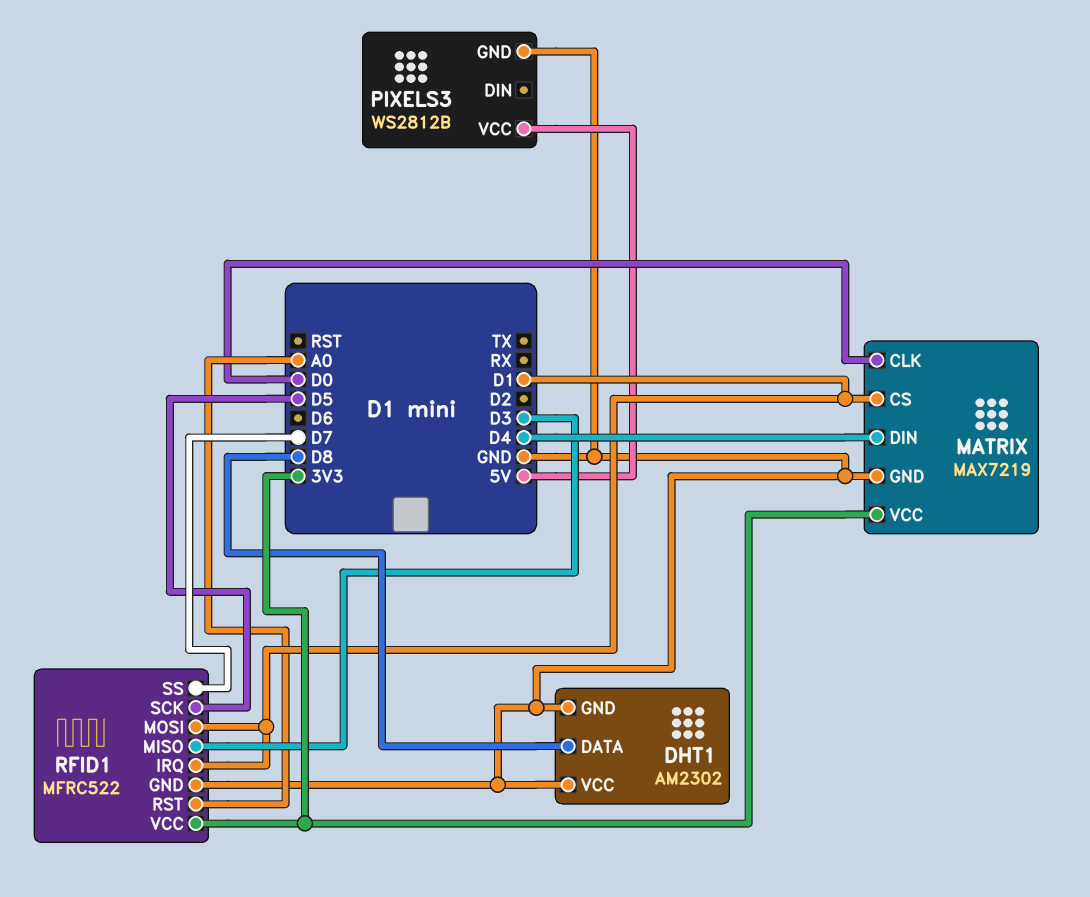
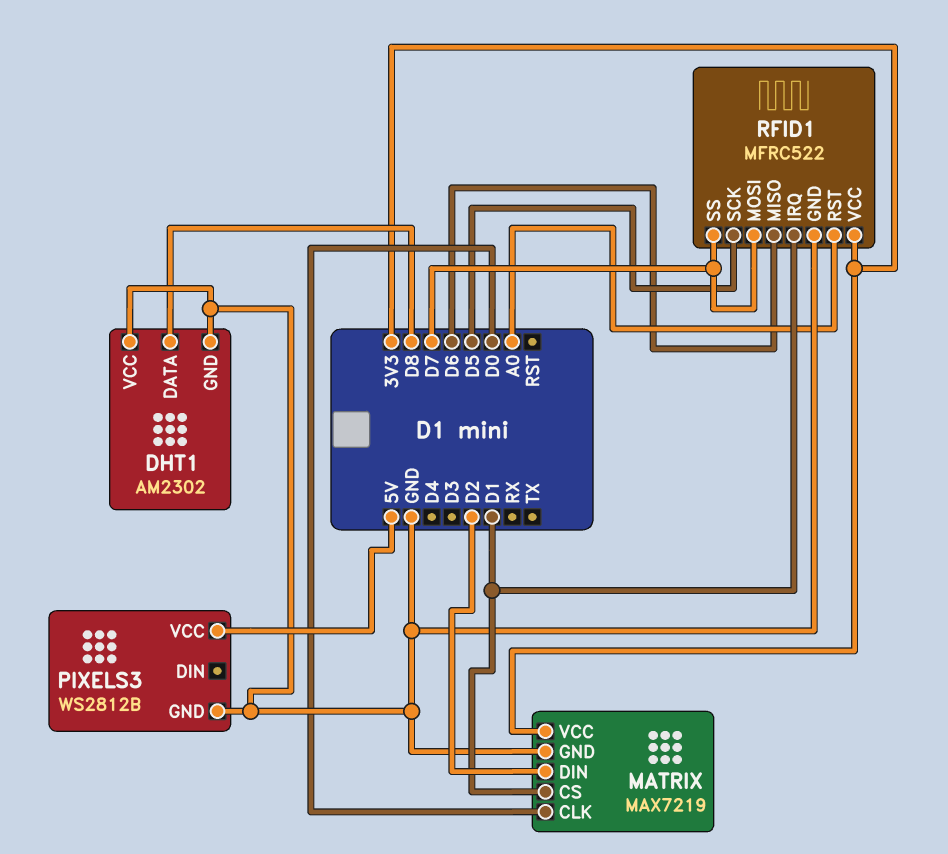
MATRIX pin DIN: D4 -> D2
RFID1 pin MISO: D3 -> D6
RFID1 pin MOSI: D1 -> D7

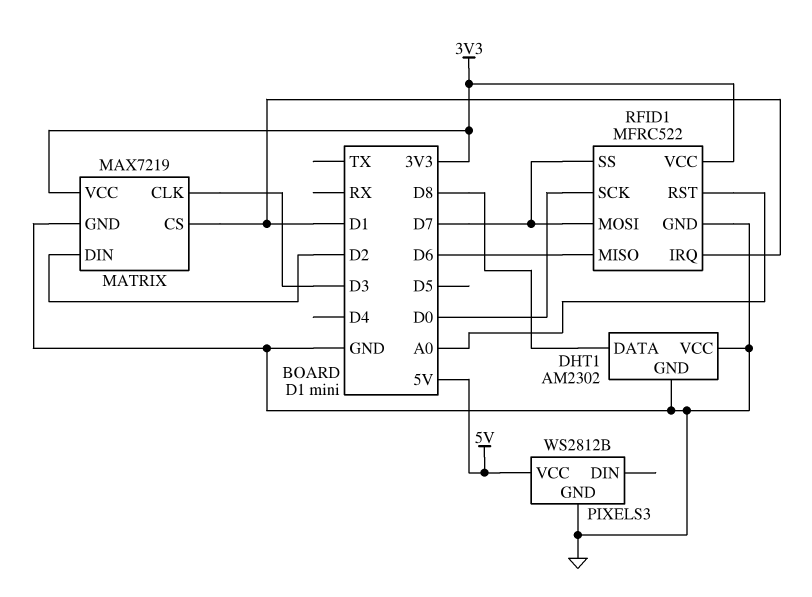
MATRIX pin CLK: D0 -> D3
RFID1 pin SCK: D5 -> D0

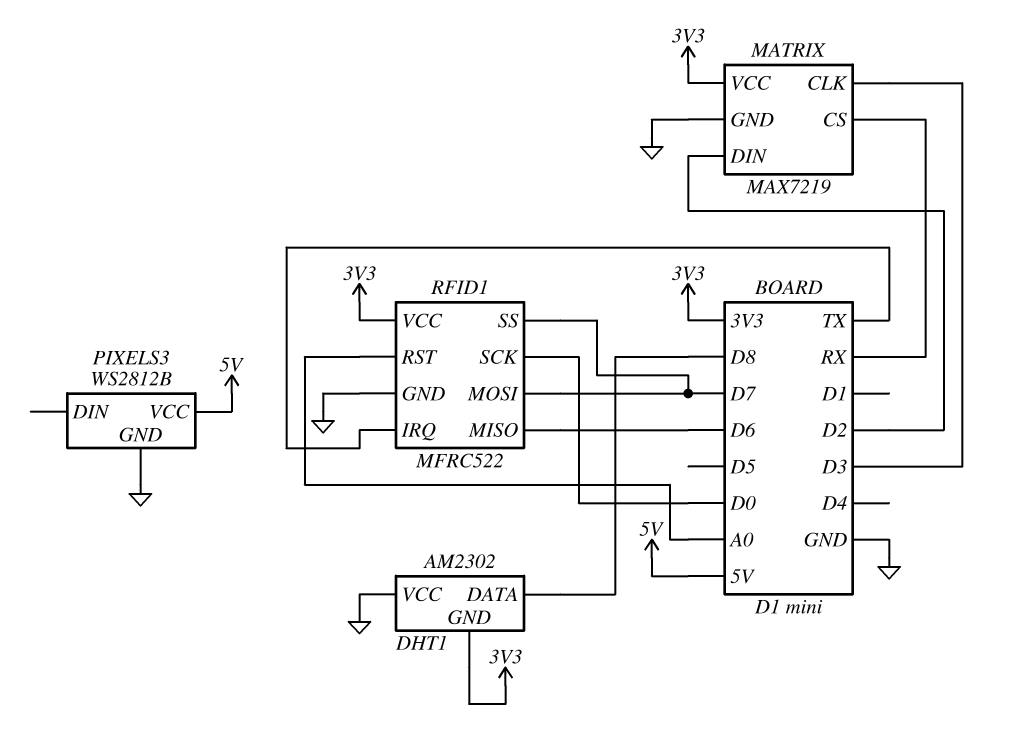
DHT1 pin GND: GND -> 3V3
MATRIX pin CS: D1 -> RX
RFID1 pin IRQ: D1 -> TX

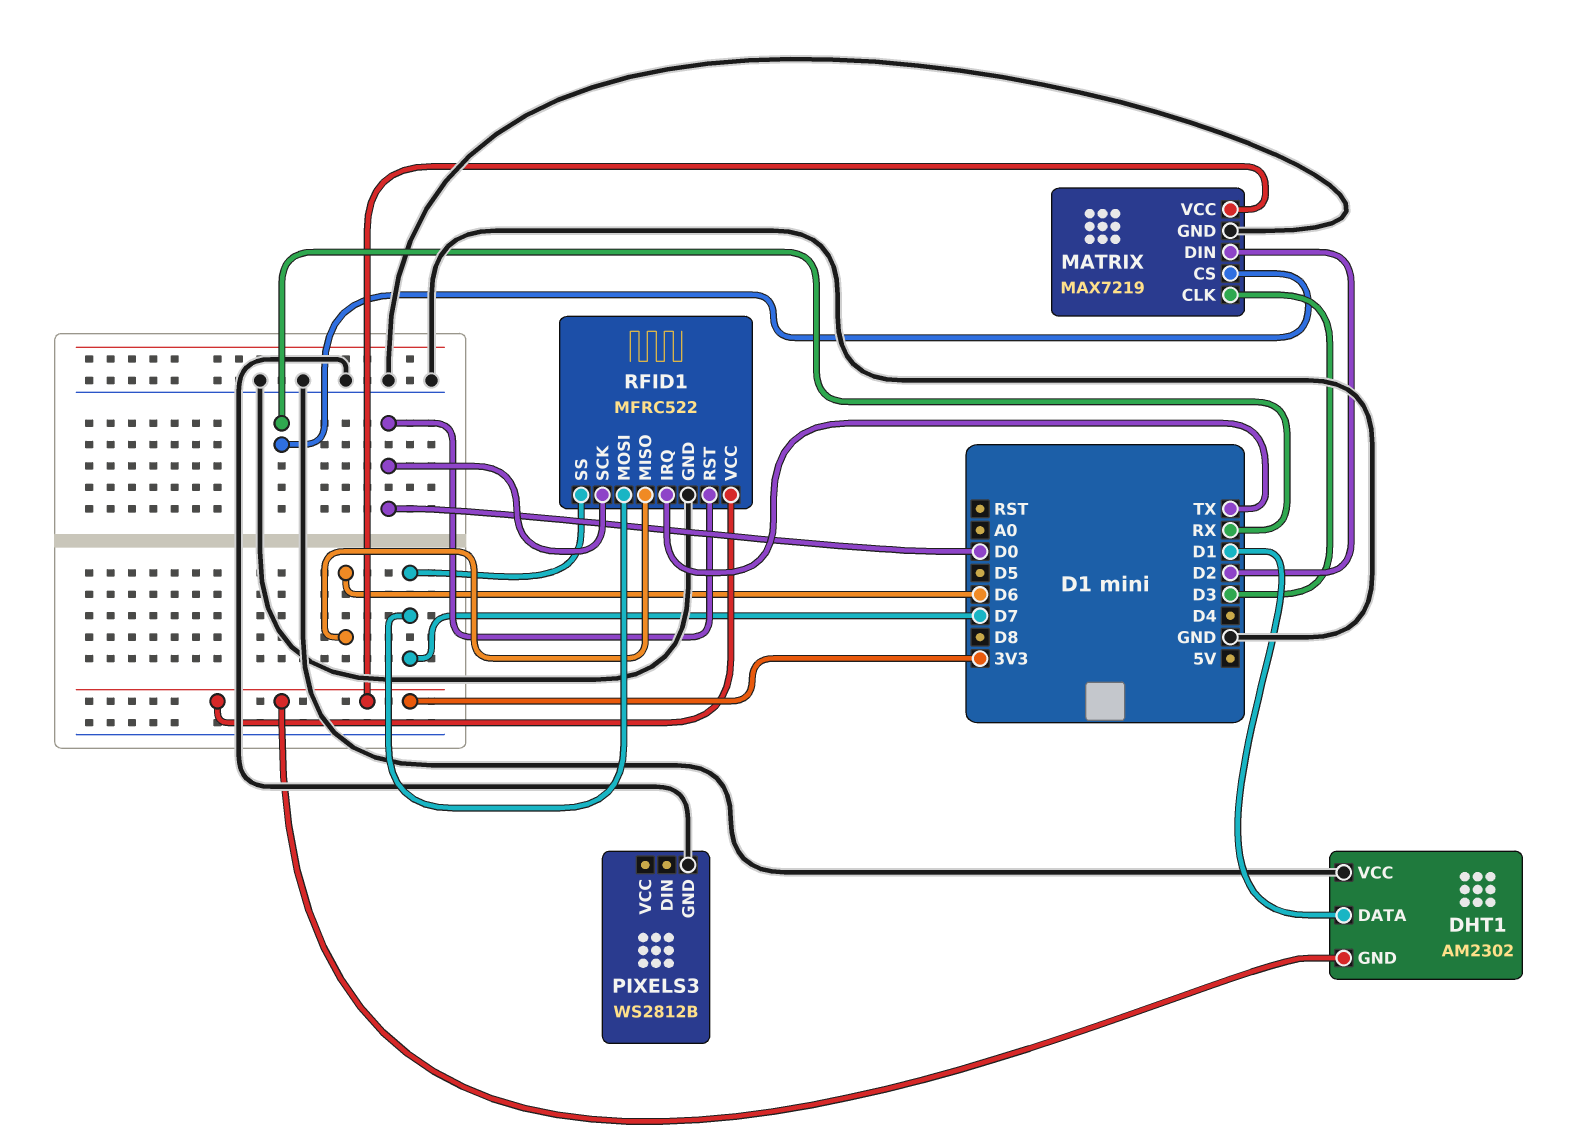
DHT1 pin DATA: D8 -> D1
PIXELS3 pin VCC: 5V -> none
RFID1 pin RST: A0 -> D0

